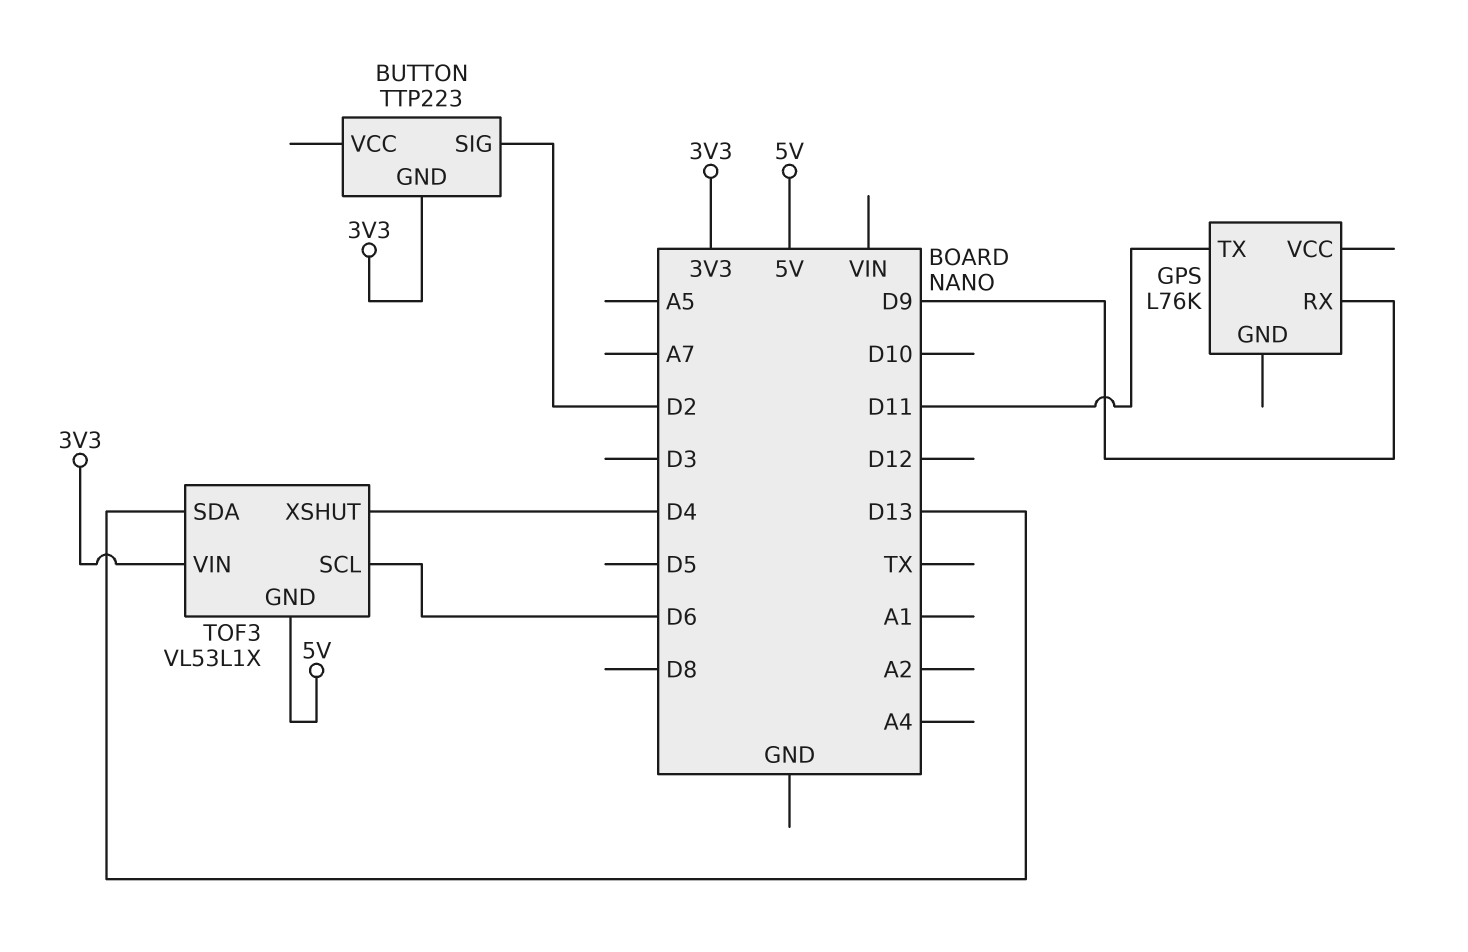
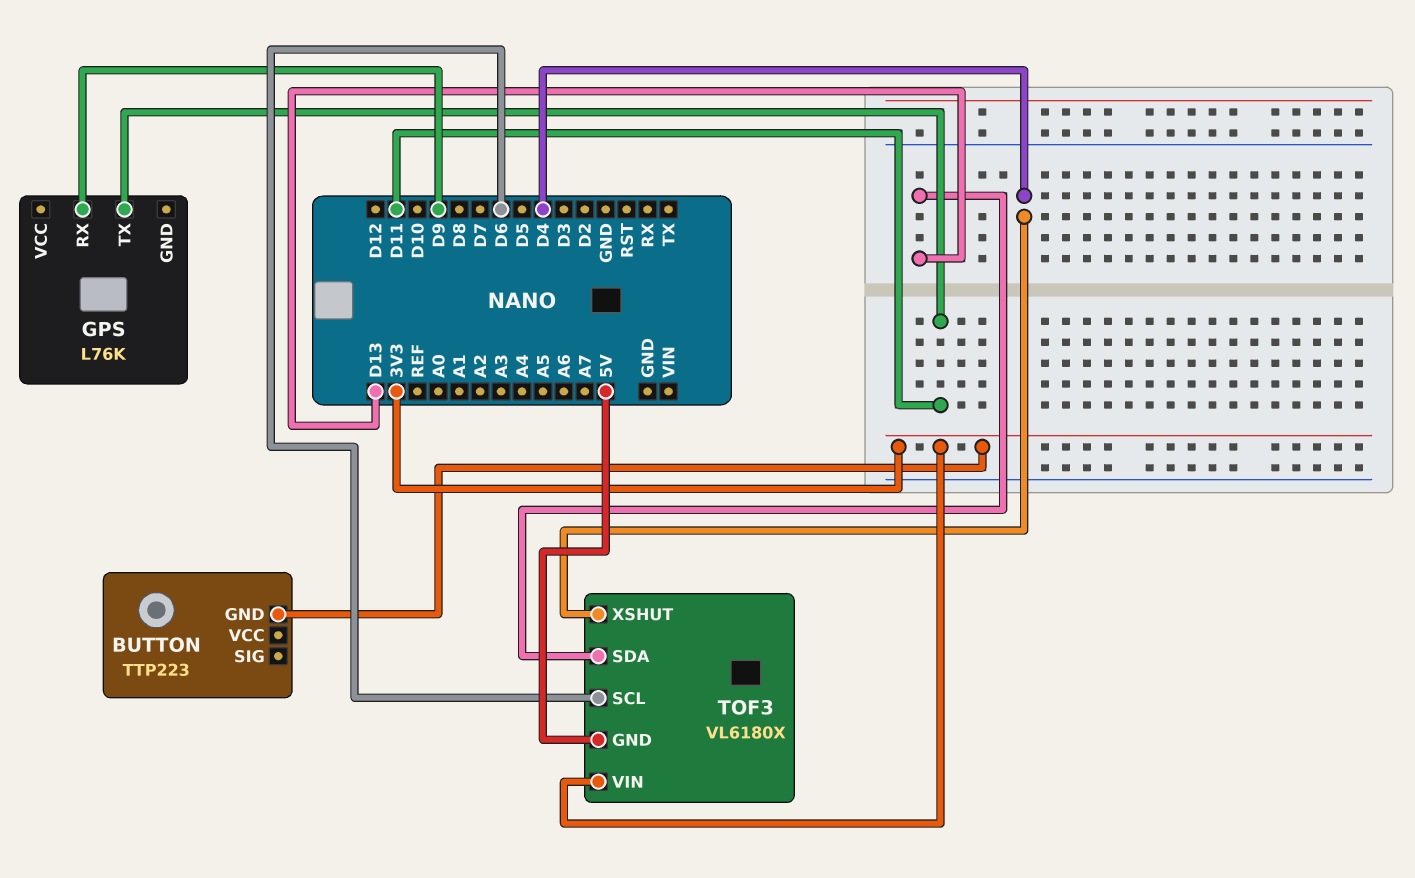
BUTTON pin SIG: D2 -> none
TOF3: VL53L1X -> VL6180X

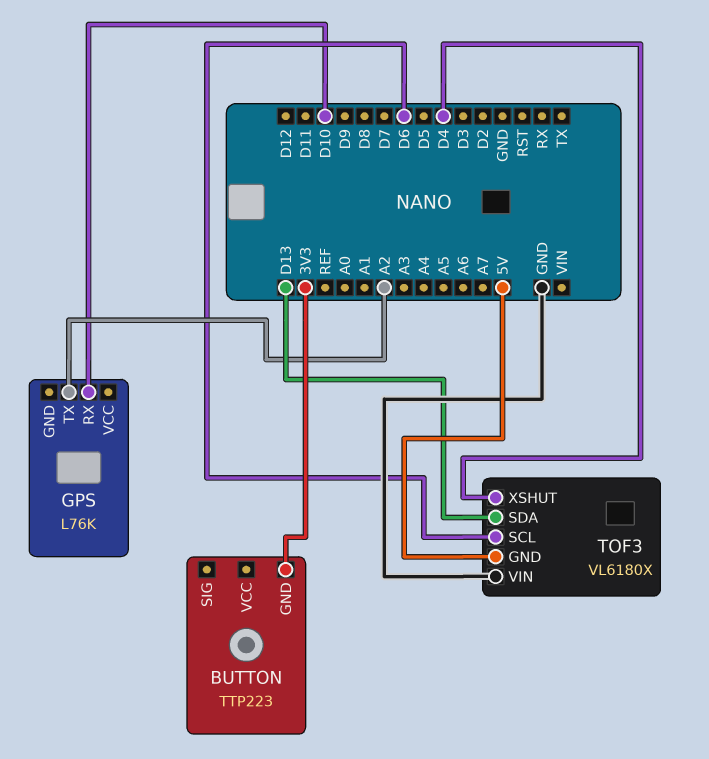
GPS pin RX: D9 -> D10
GPS pin TX: D11 -> A2
TOF3 pin VIN: 3V3 -> GND

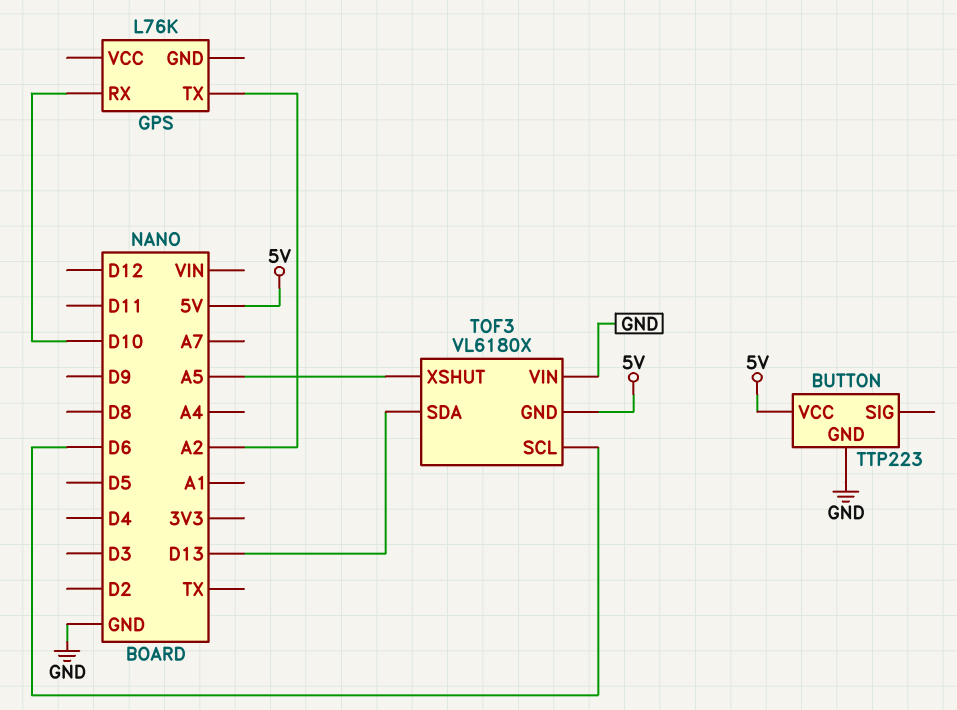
BUTTON pin GND: 3V3 -> GND
BUTTON pin VCC: none -> 5V
TOF3 pin XSHUT: D4 -> A5

